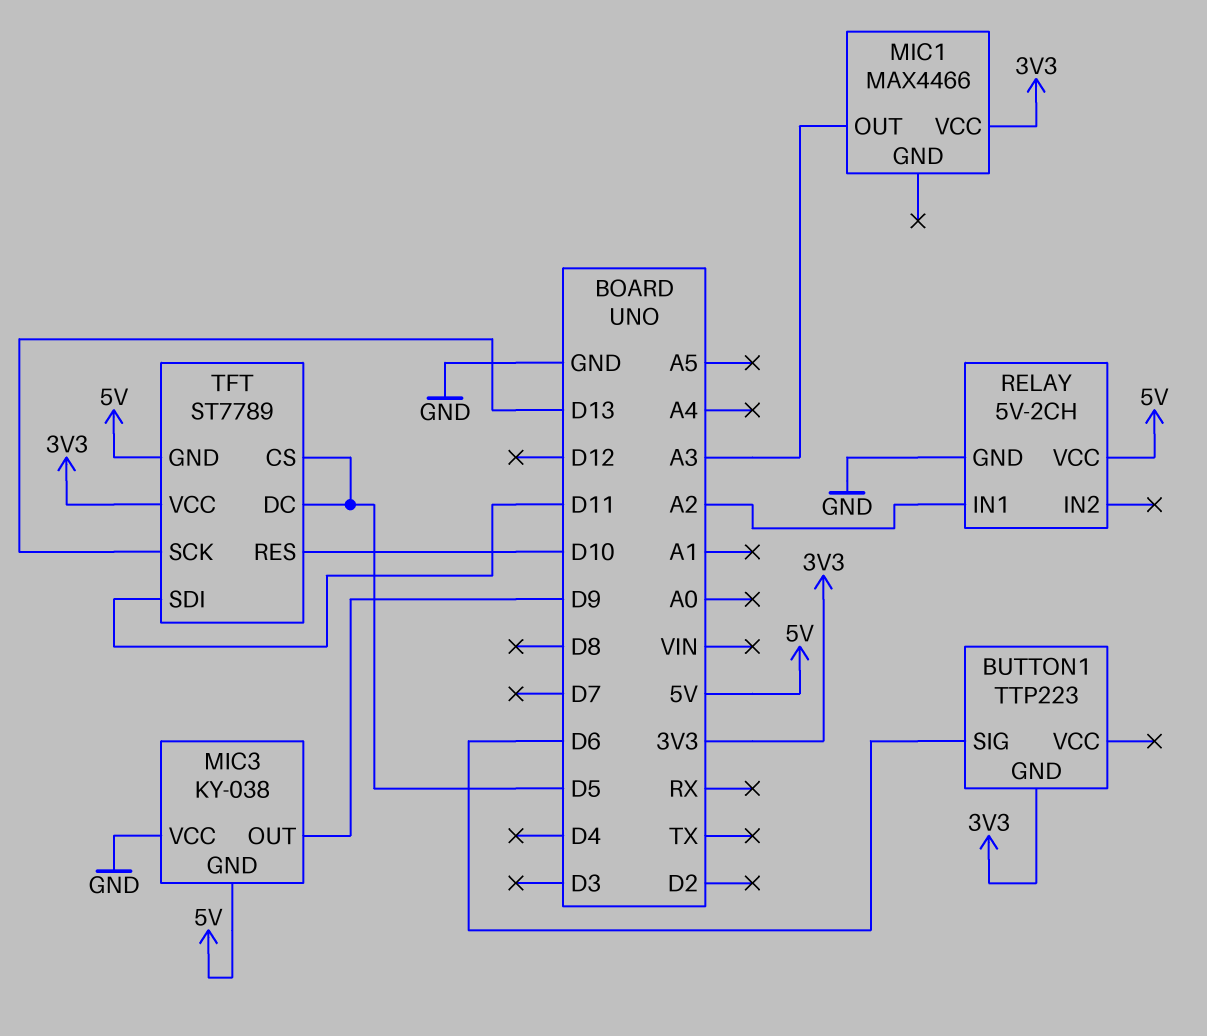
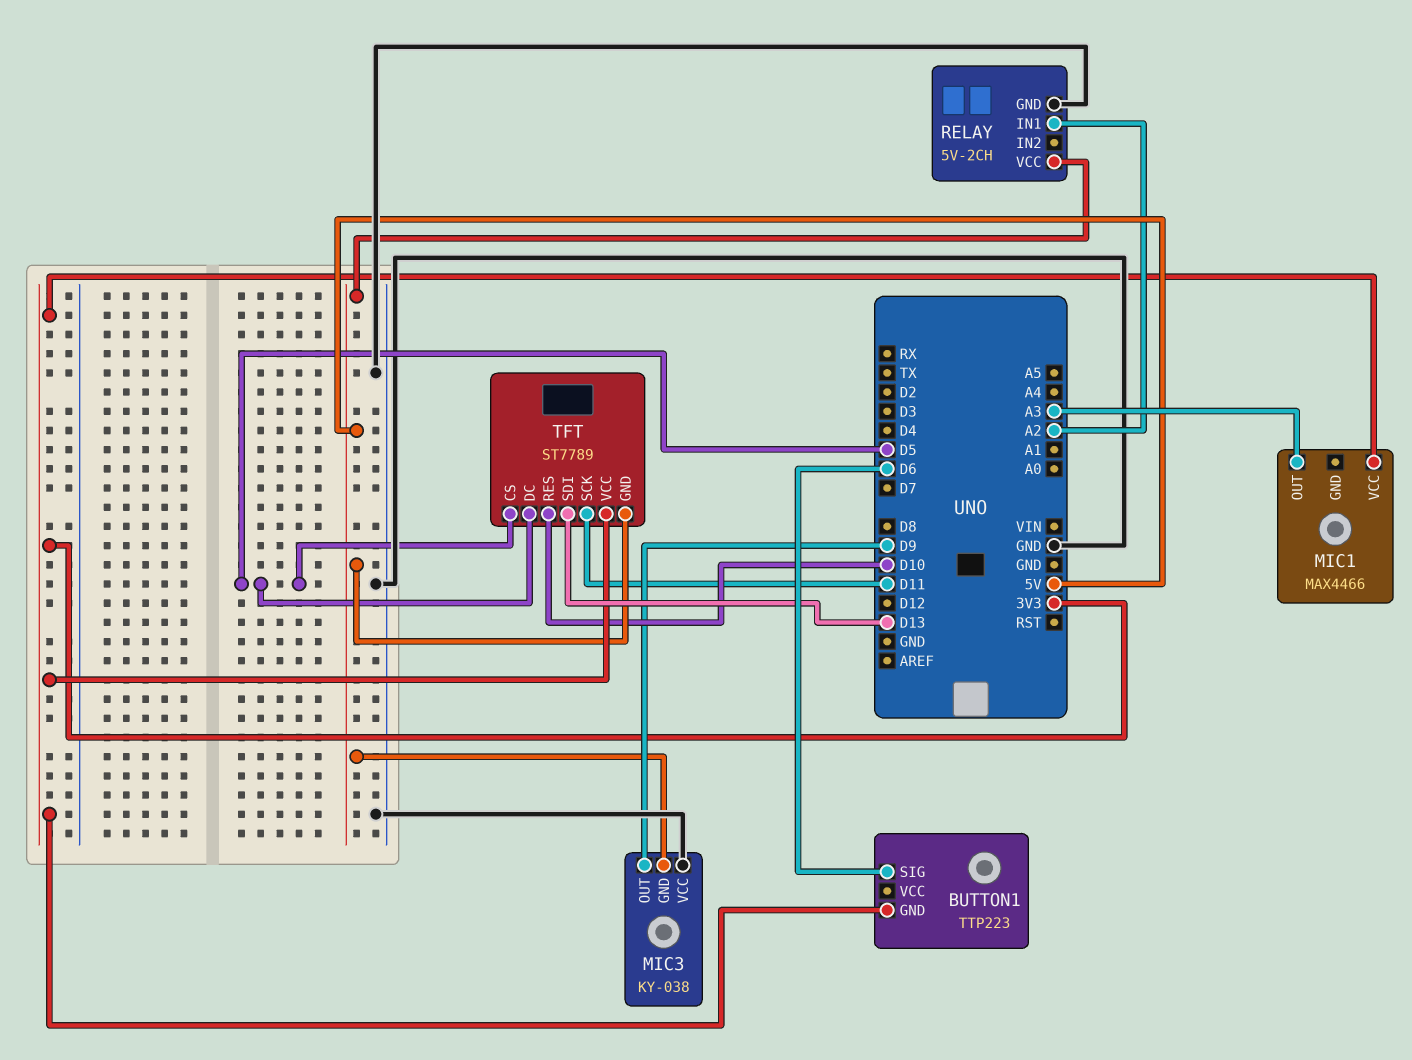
TFT pin SCK: D13 -> D11
TFT pin SDI: D11 -> D13

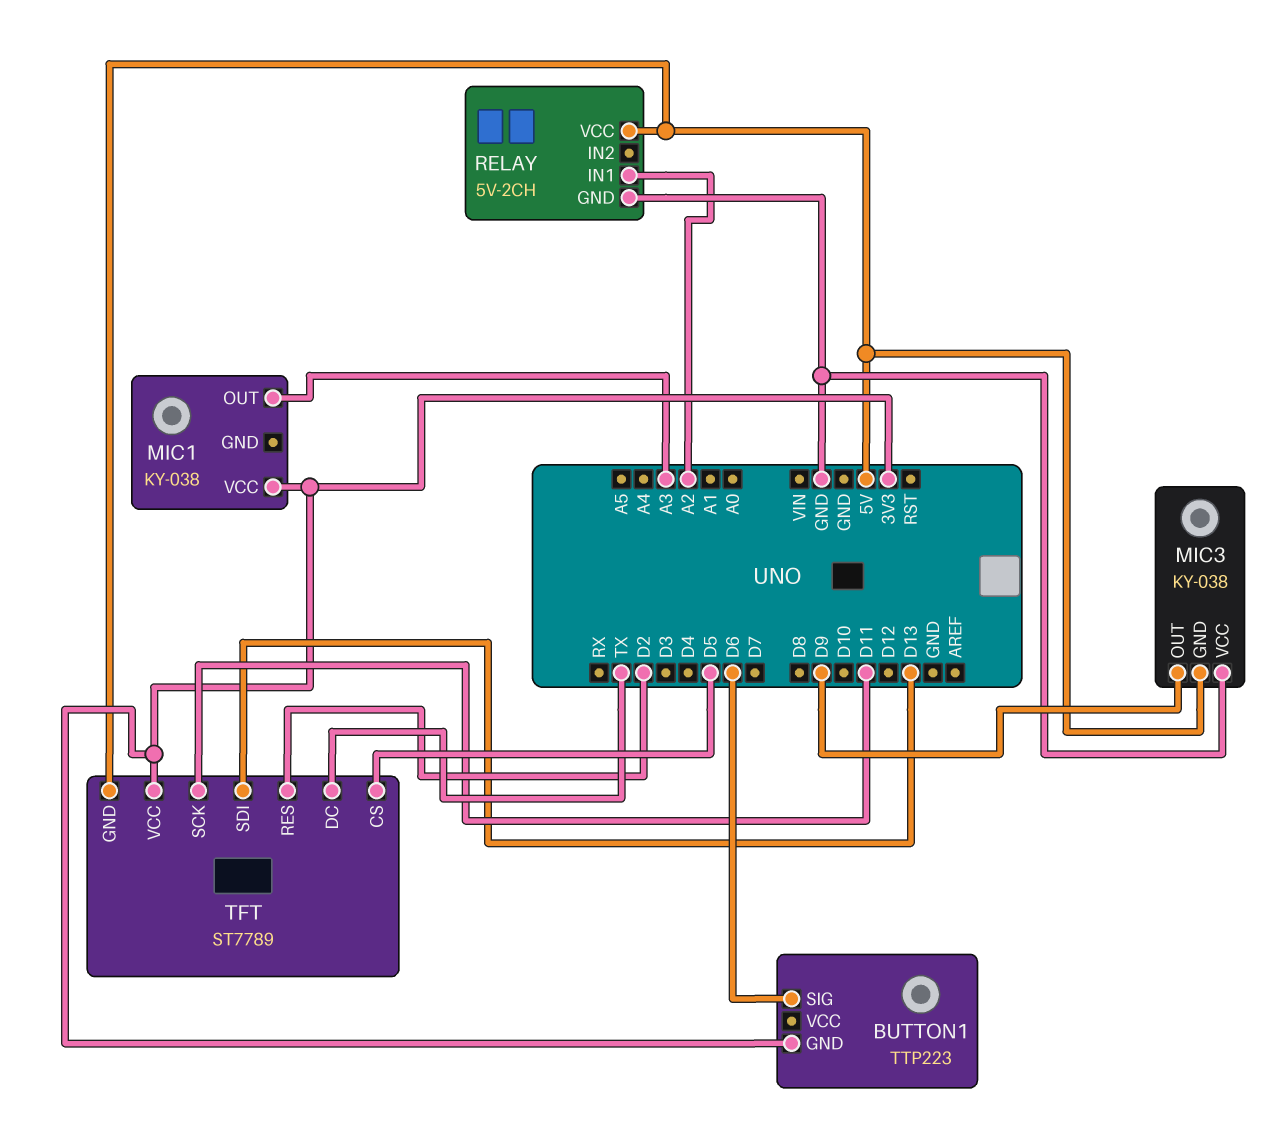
MIC1: MAX4466 -> KY-038
TFT pin DC: D5 -> TX
TFT pin RES: D10 -> D2

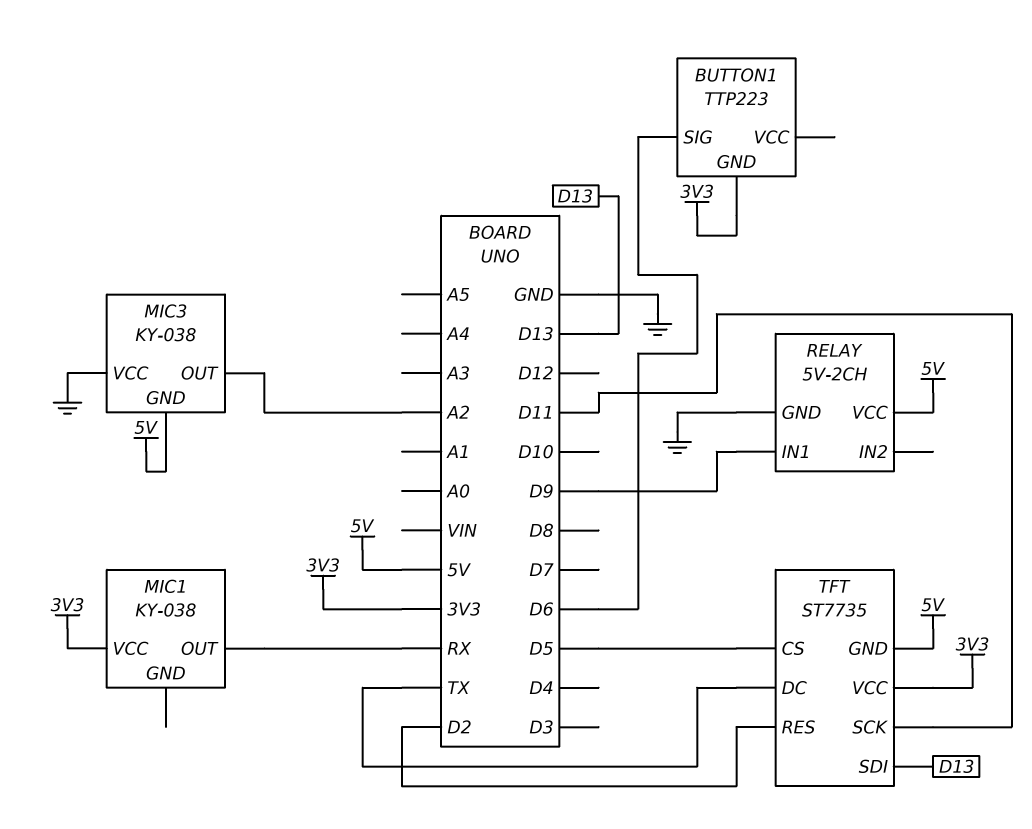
MIC1 pin OUT: A3 -> RX
MIC3 pin OUT: D9 -> A2
RELAY pin IN1: A2 -> D9
TFT: ST7789 -> ST7735

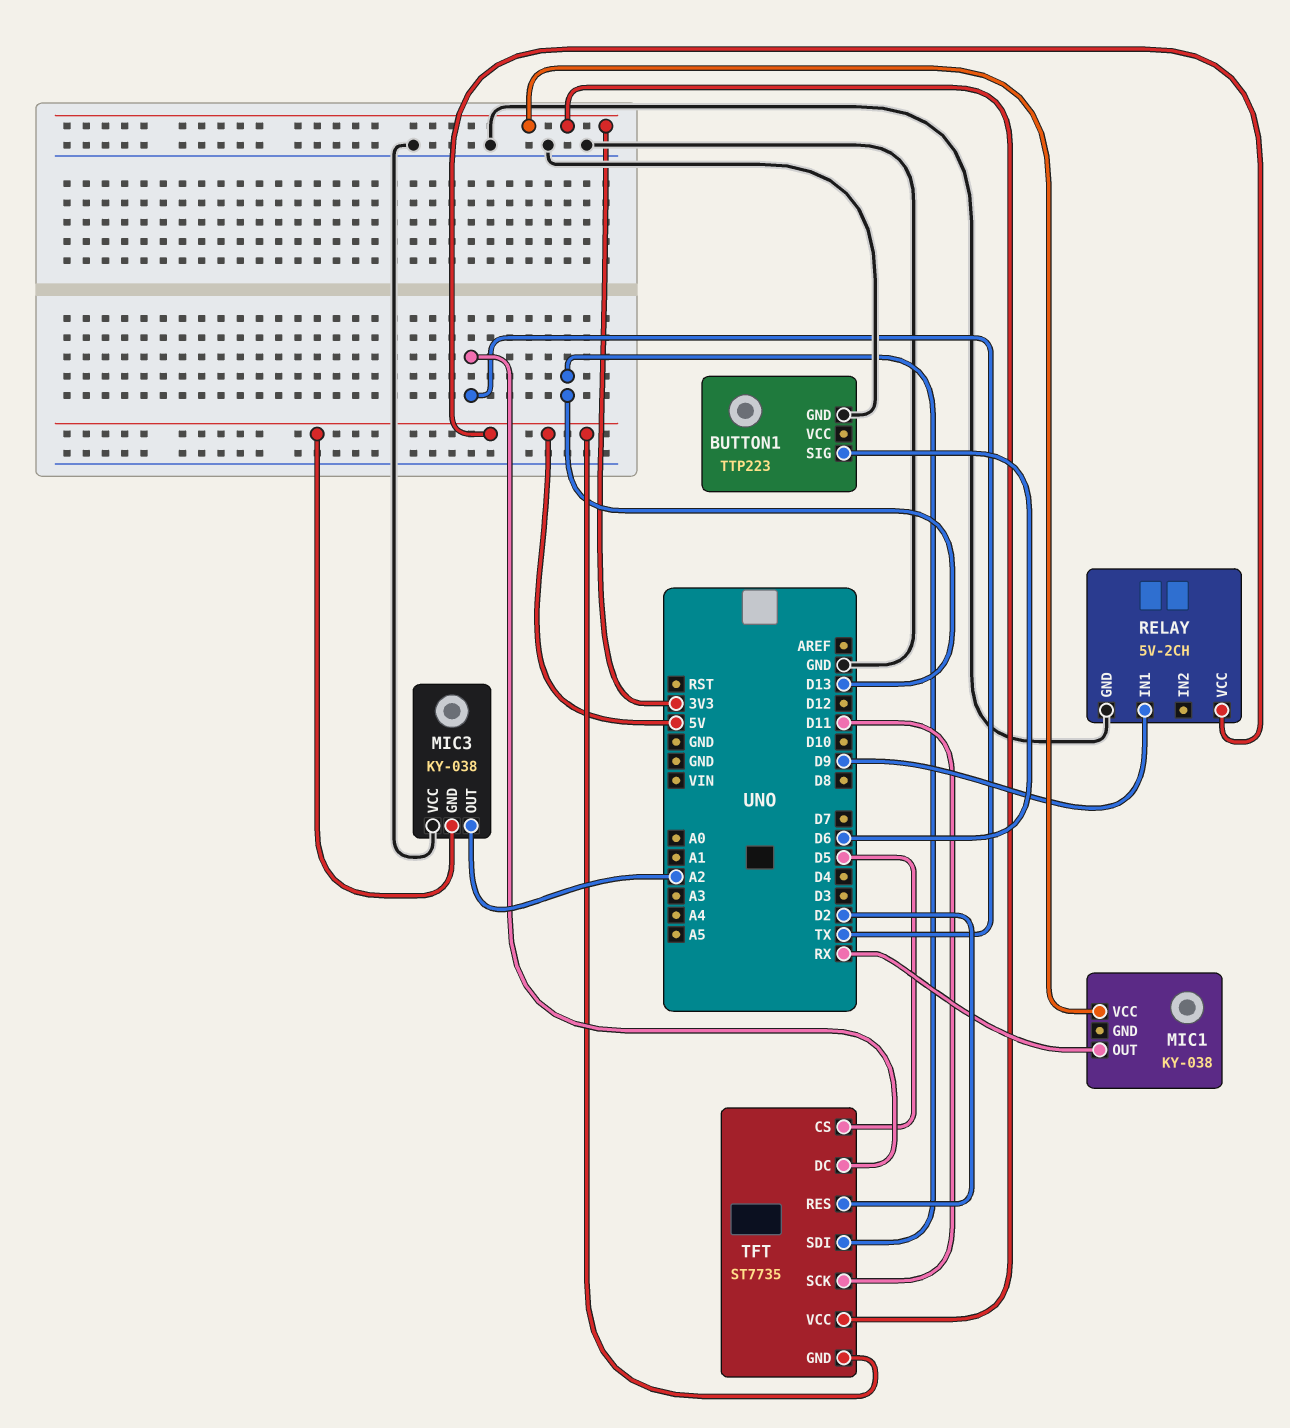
BUTTON1 pin GND: 3V3 -> GND

